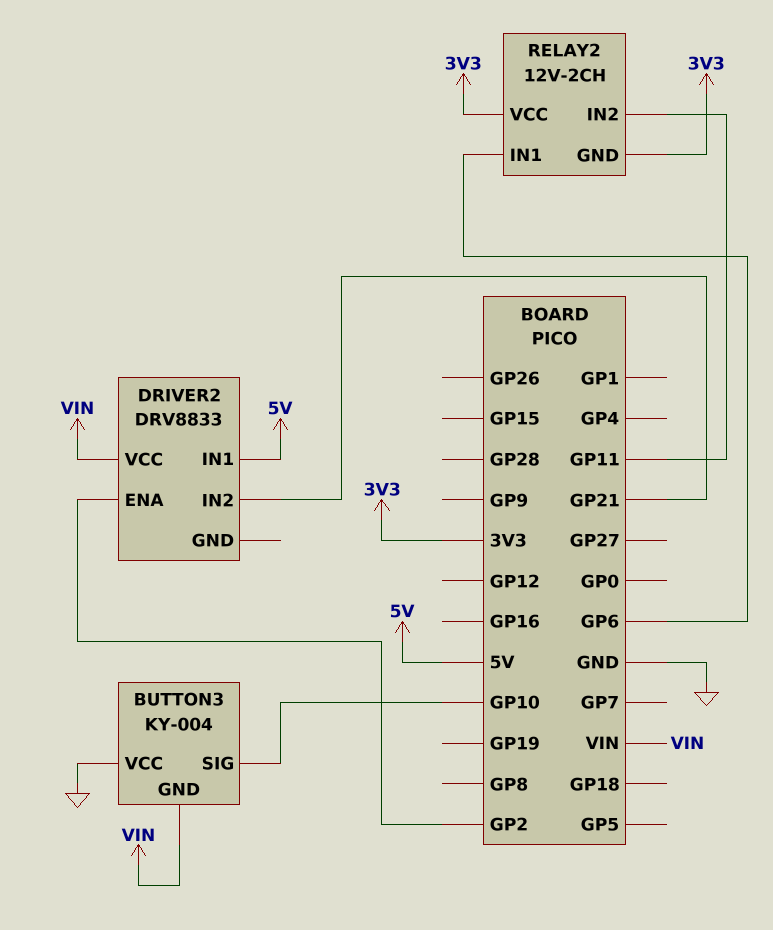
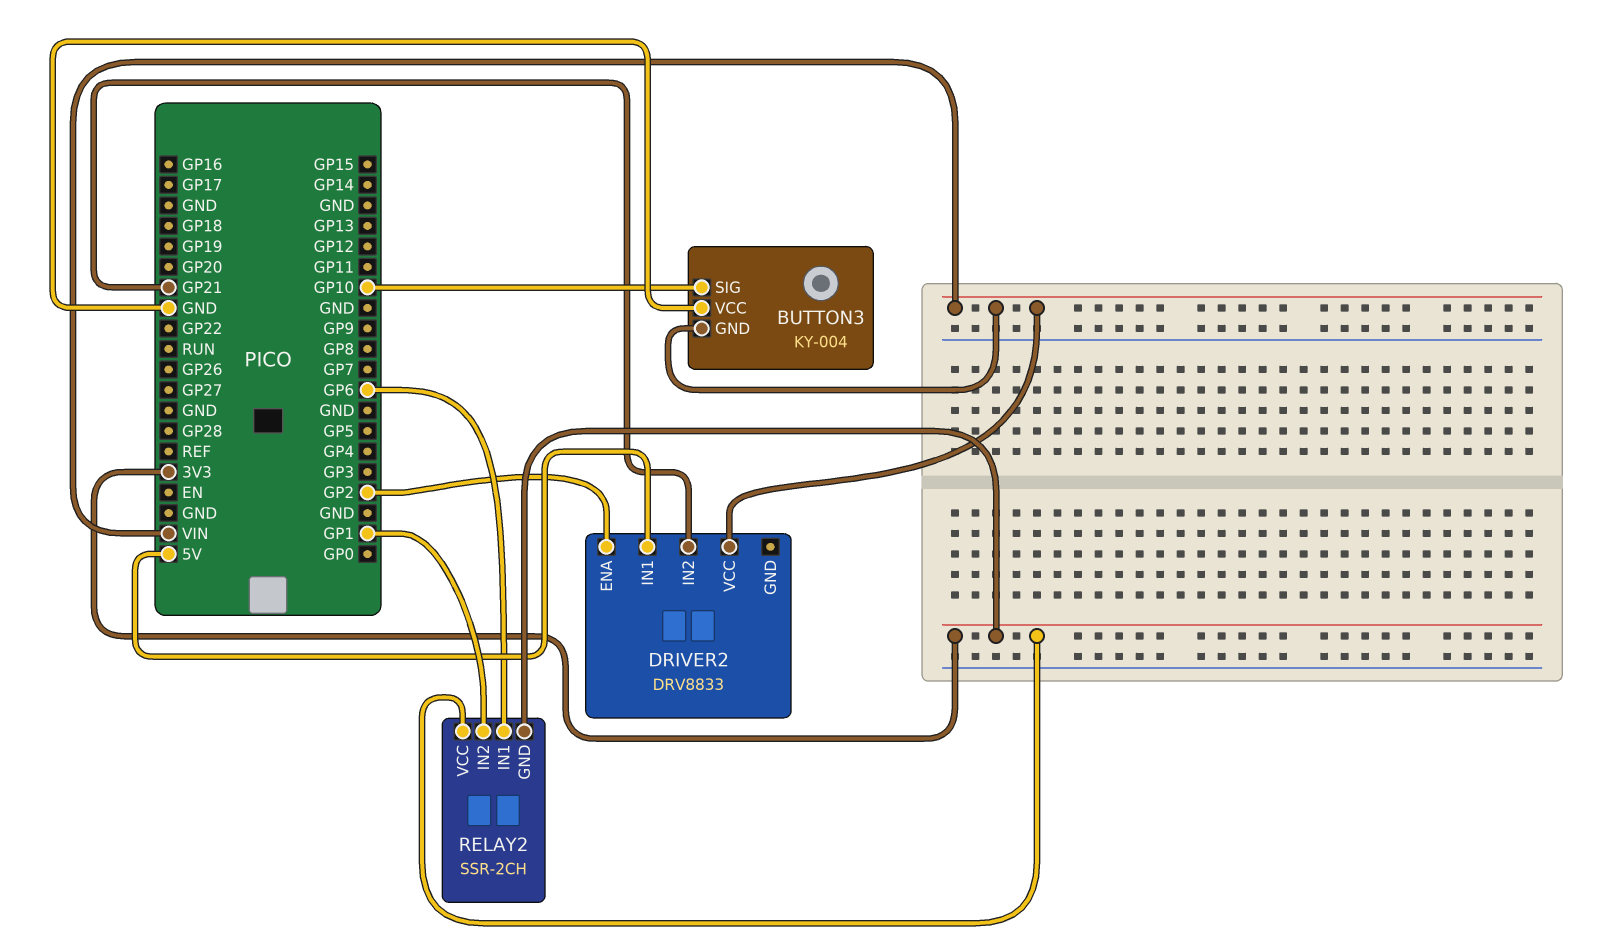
RELAY2: 12V-2CH -> SSR-2CH
RELAY2 pin IN2: GP11 -> GP1

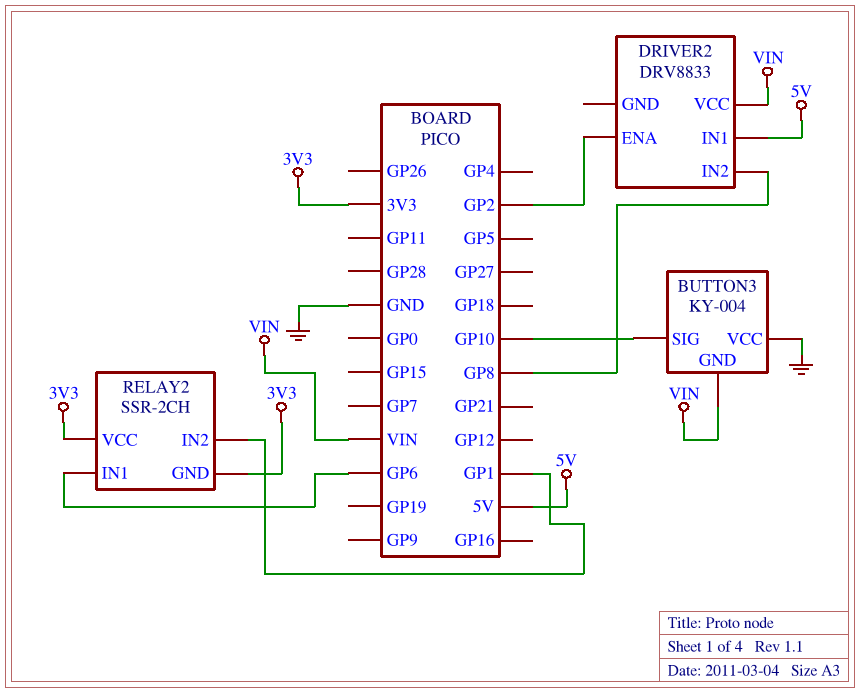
DRIVER2 pin IN2: GP21 -> GP8

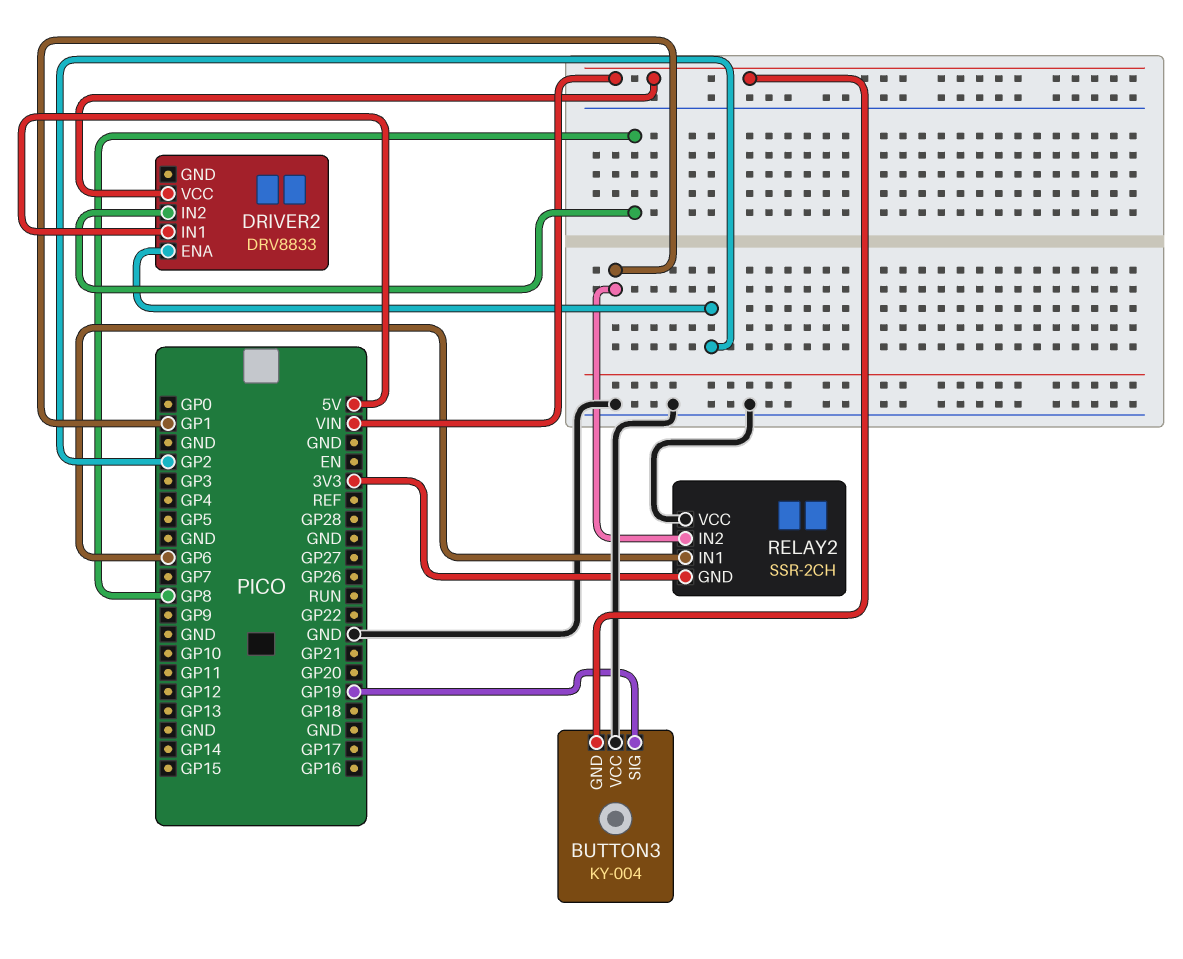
BUTTON3 pin SIG: GP10 -> GP19
RELAY2 pin VCC: 3V3 -> GND

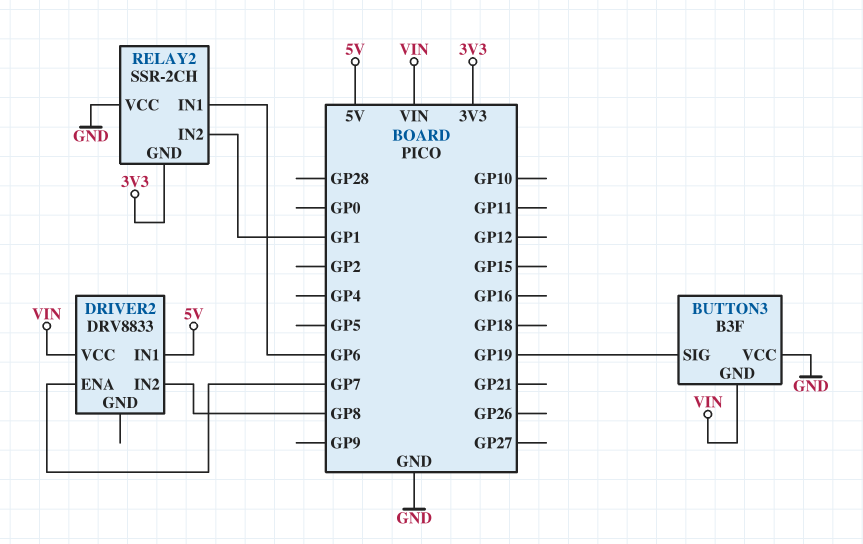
BUTTON3: KY-004 -> B3F
DRIVER2 pin ENA: GP2 -> GP7

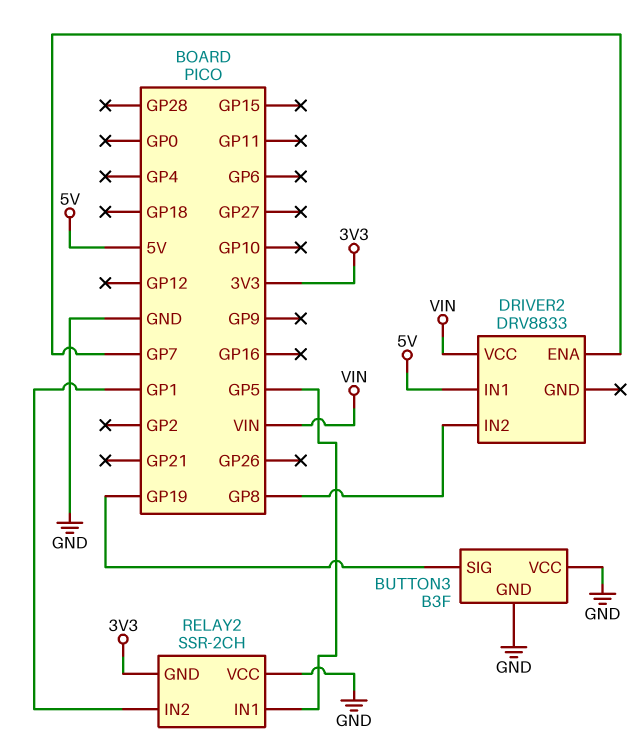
BUTTON3 pin GND: VIN -> GND
RELAY2 pin IN1: GP6 -> GP5

